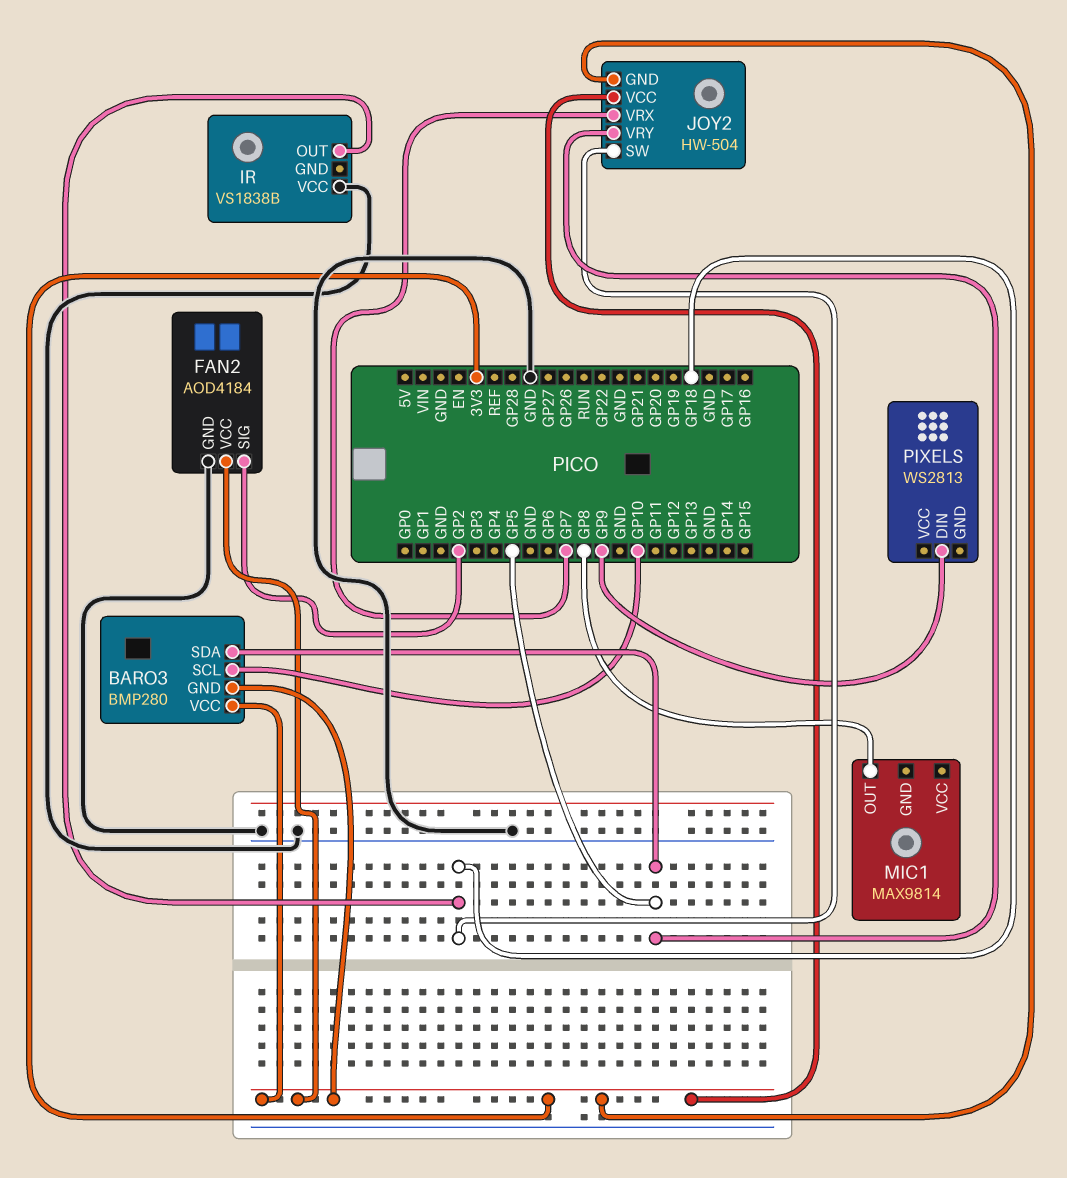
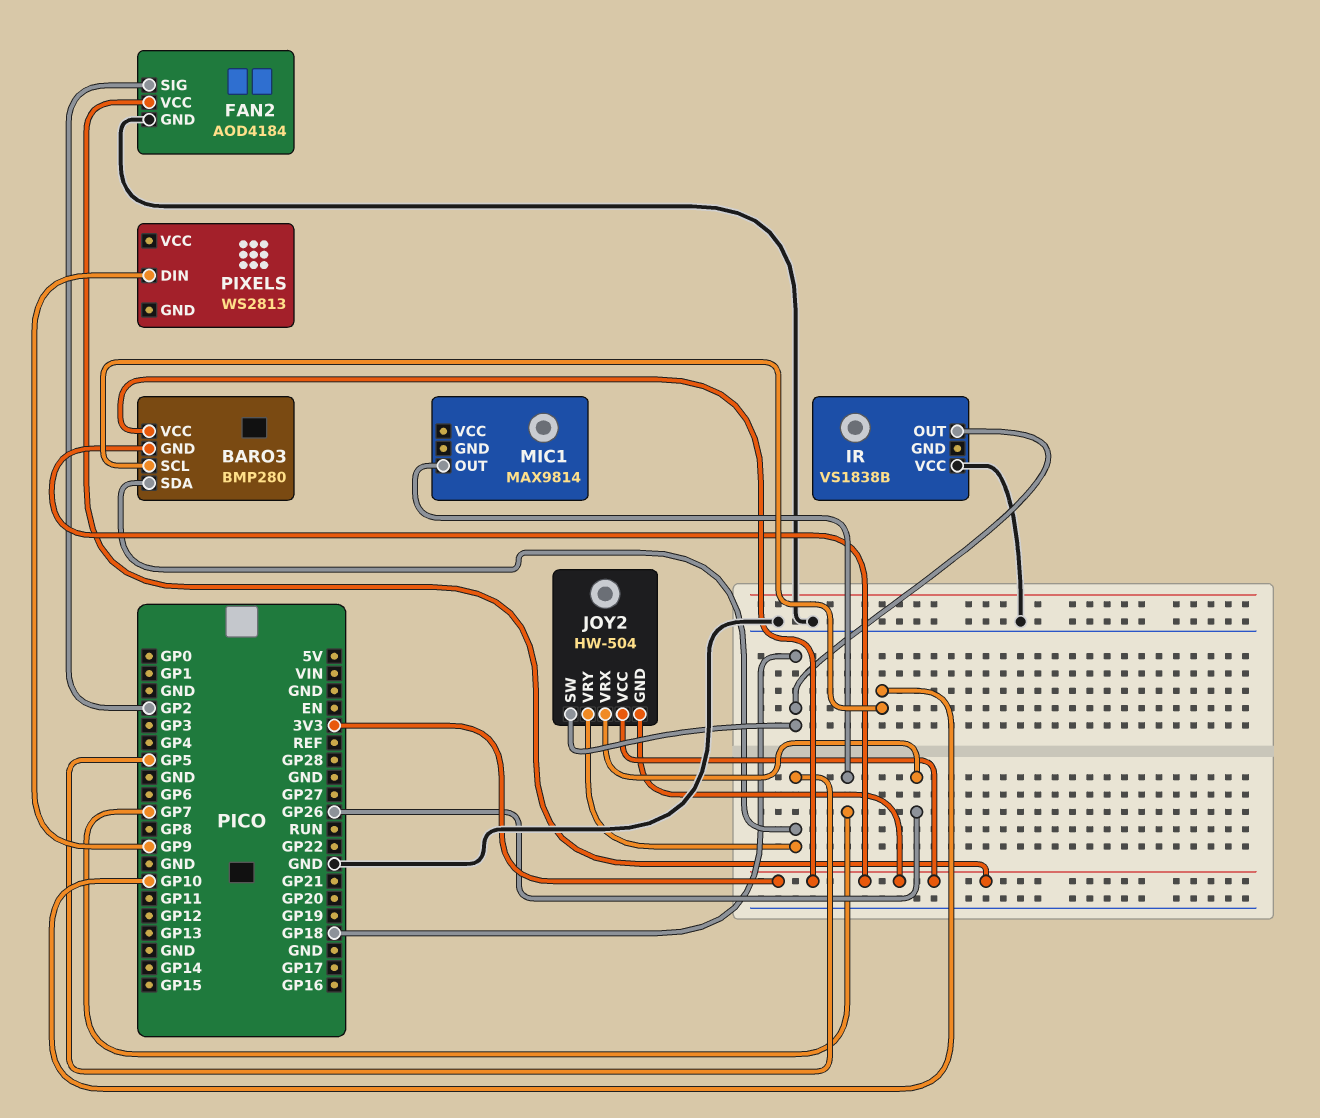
JOY2 pin VRX: GP7 -> GP26
MIC1 pin OUT: GP8 -> GP7

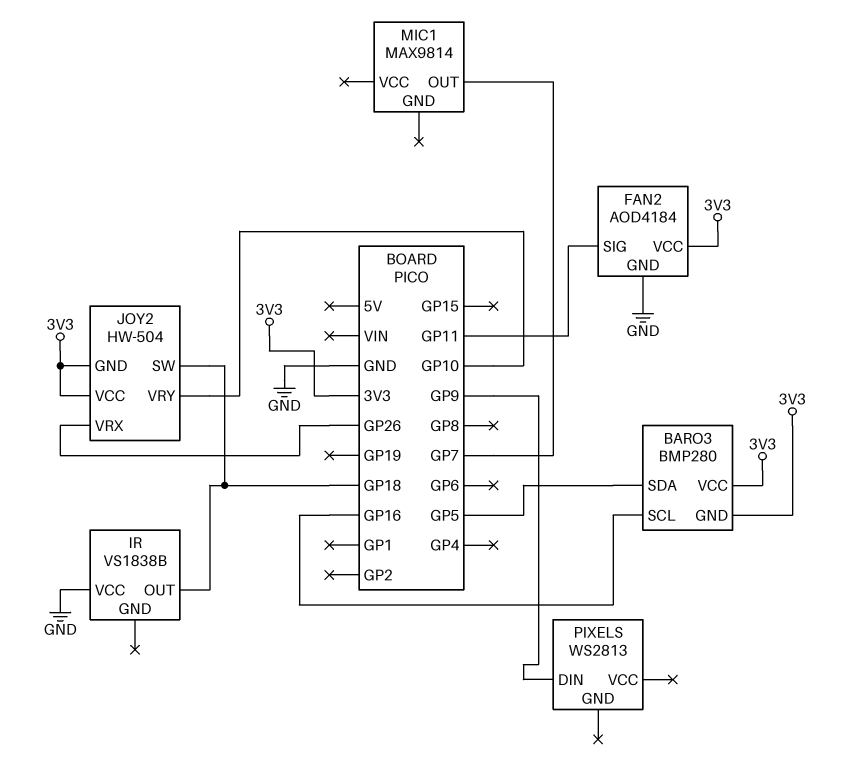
BARO3 pin SCL: GP10 -> GP16
FAN2 pin SIG: GP2 -> GP11
JOY2 pin VRY: GP5 -> GP10

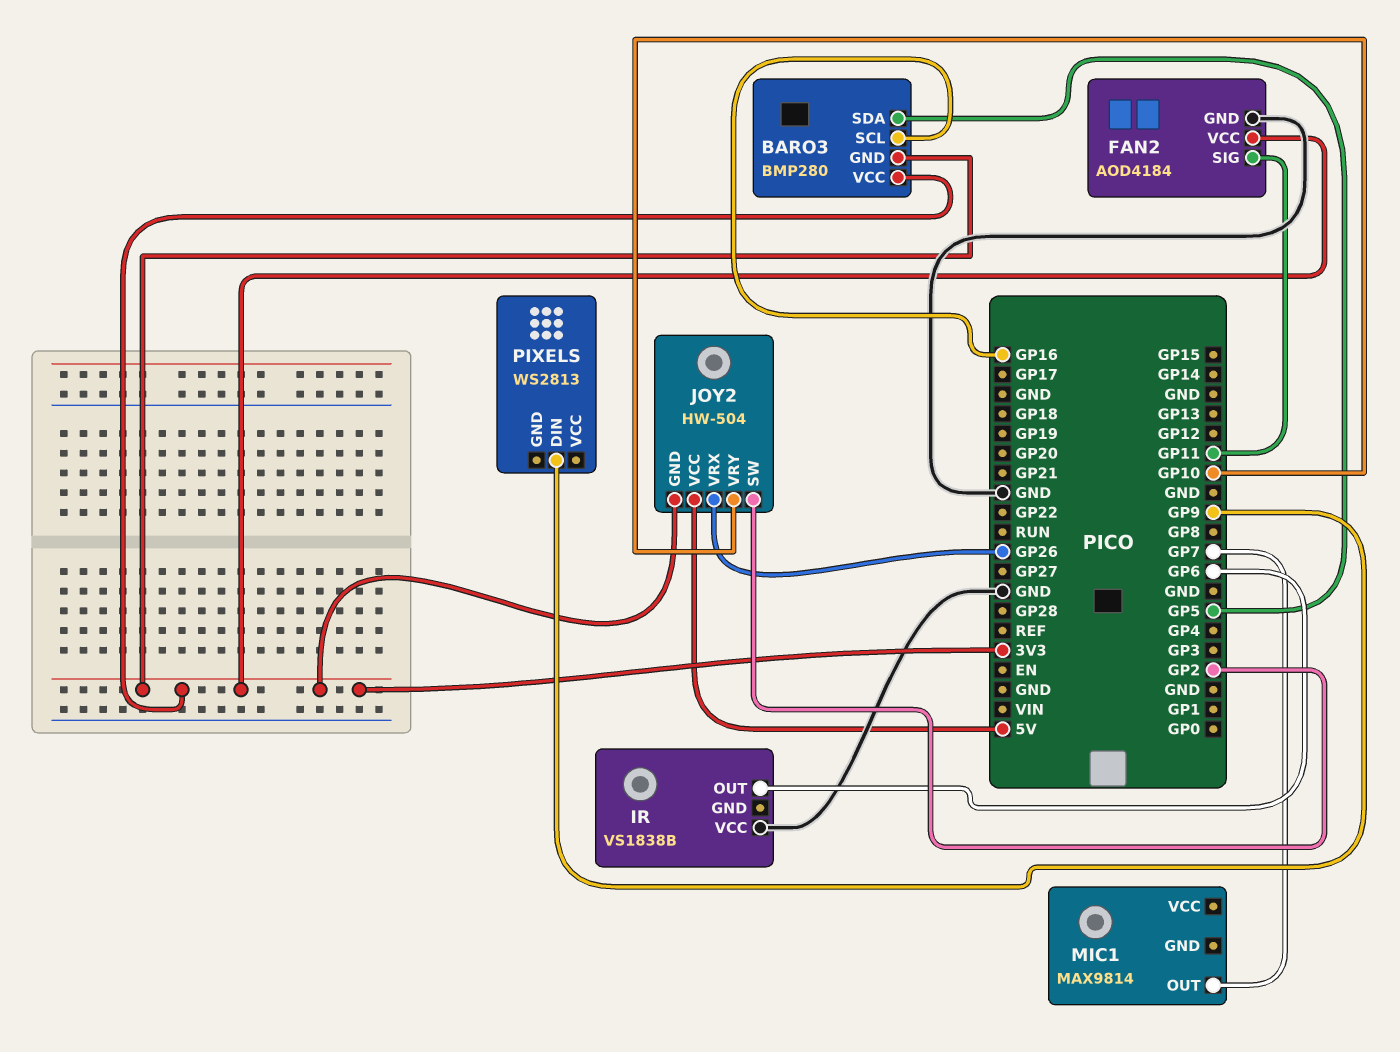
IR pin OUT: GP18 -> GP6
JOY2 pin SW: GP18 -> GP2
JOY2 pin VCC: 3V3 -> 5V

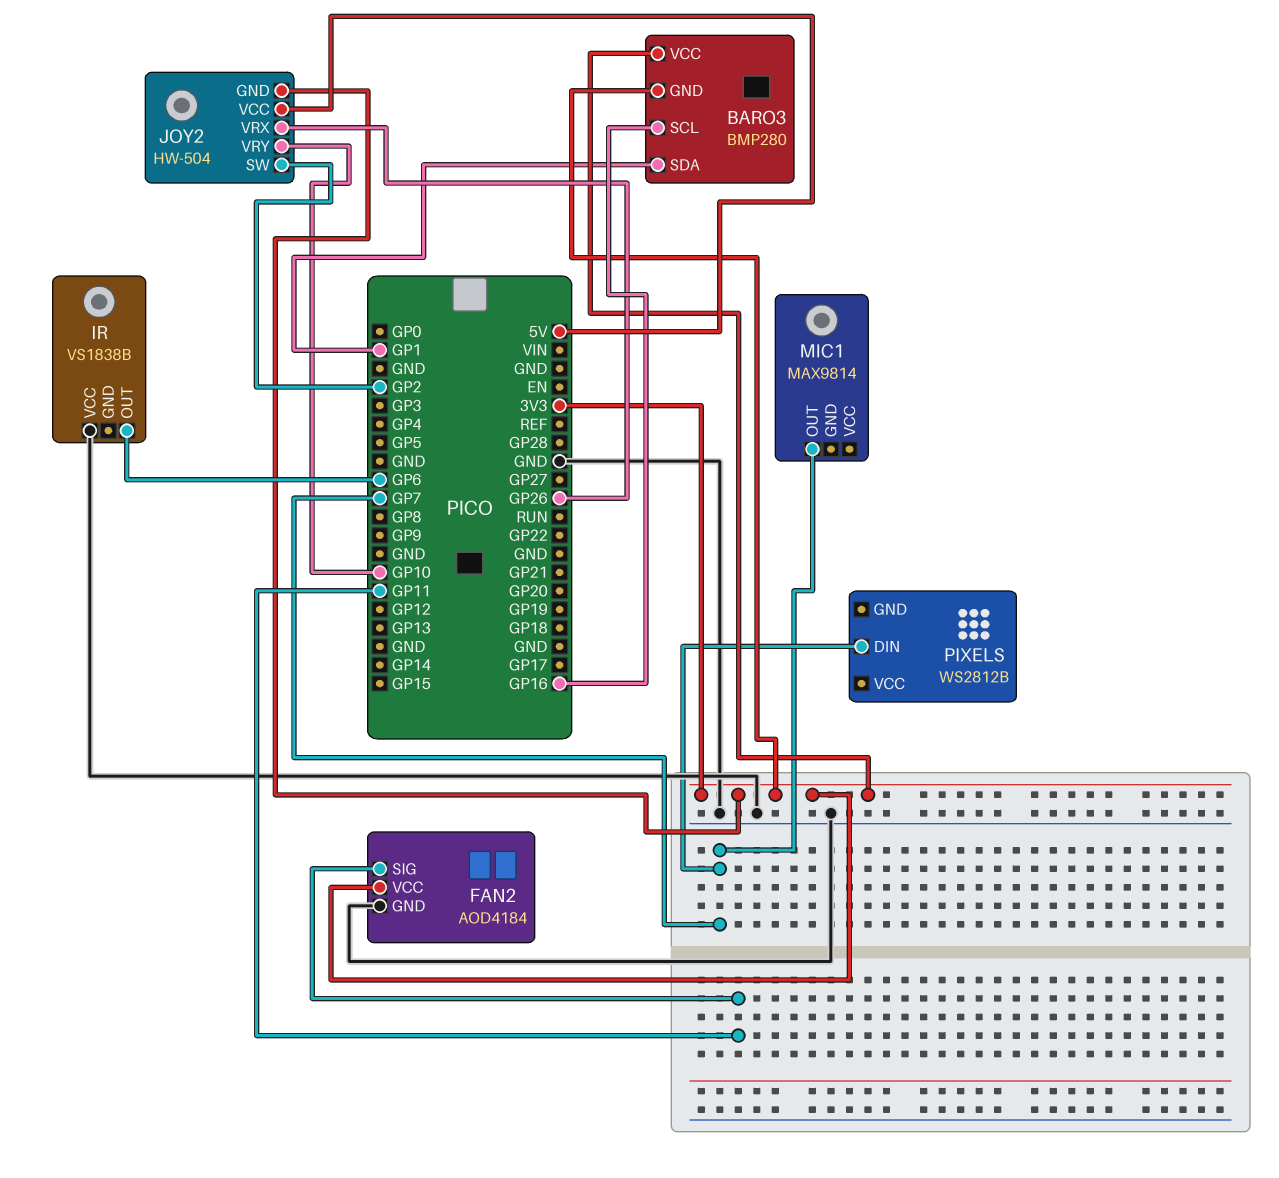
BARO3 pin SDA: GP5 -> GP1
PIXELS: WS2813 -> WS2812B
PIXELS pin DIN: GP9 -> GP7

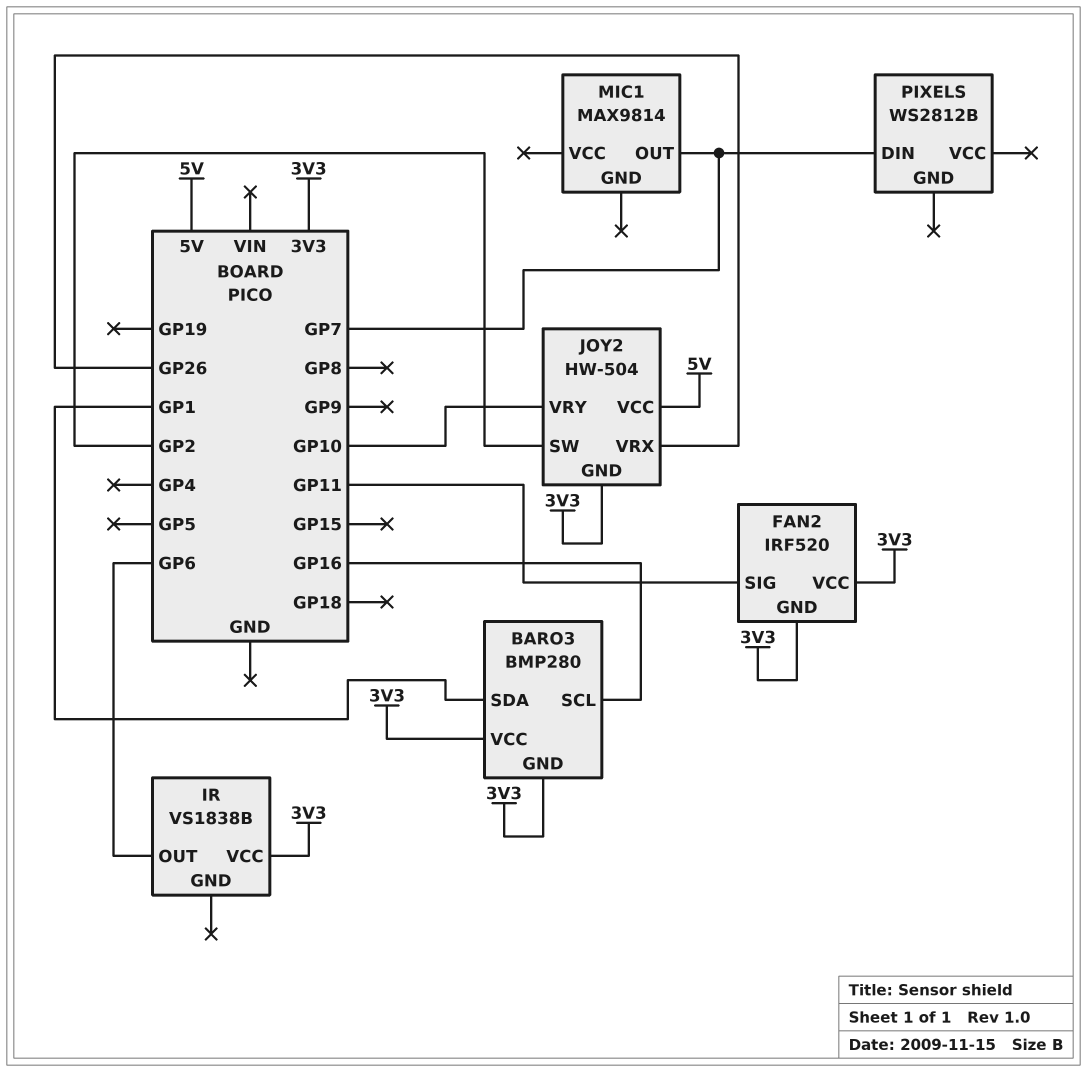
FAN2: AOD4184 -> IRF520
FAN2 pin GND: GND -> 3V3
IR pin VCC: GND -> 3V3

